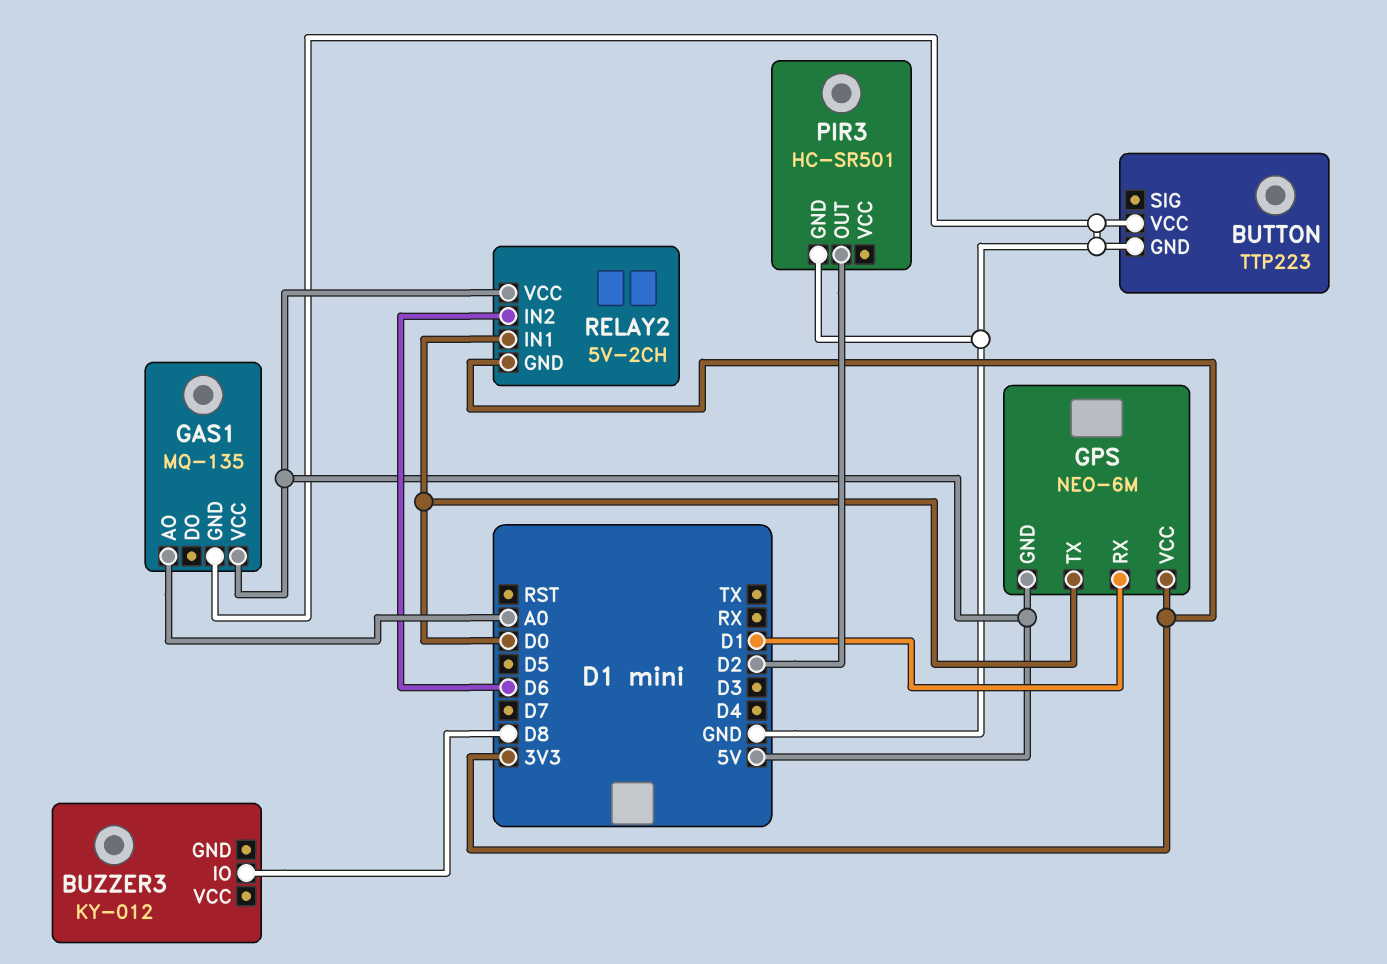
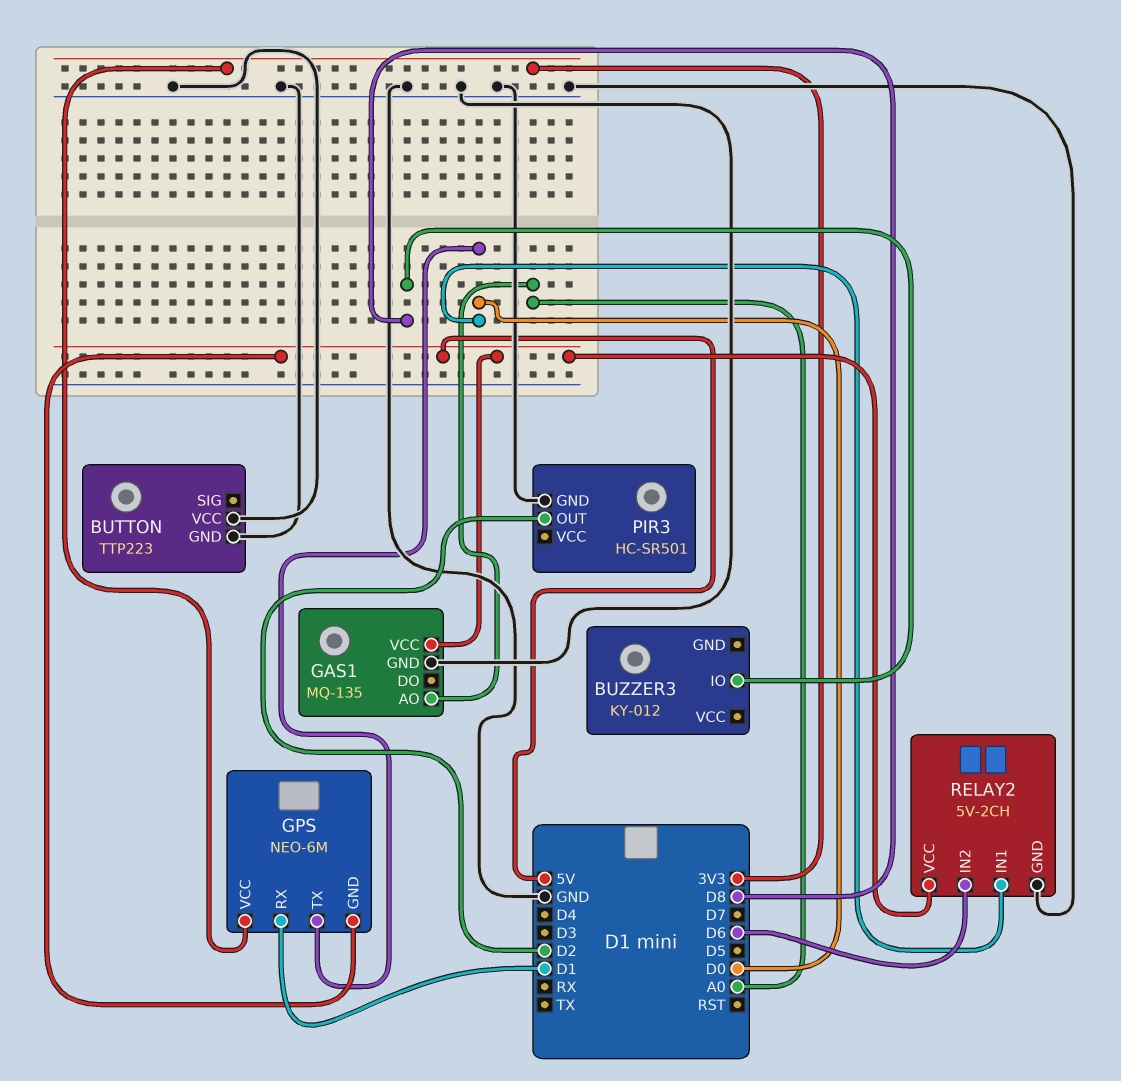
RELAY2 pin GND: 3V3 -> GND

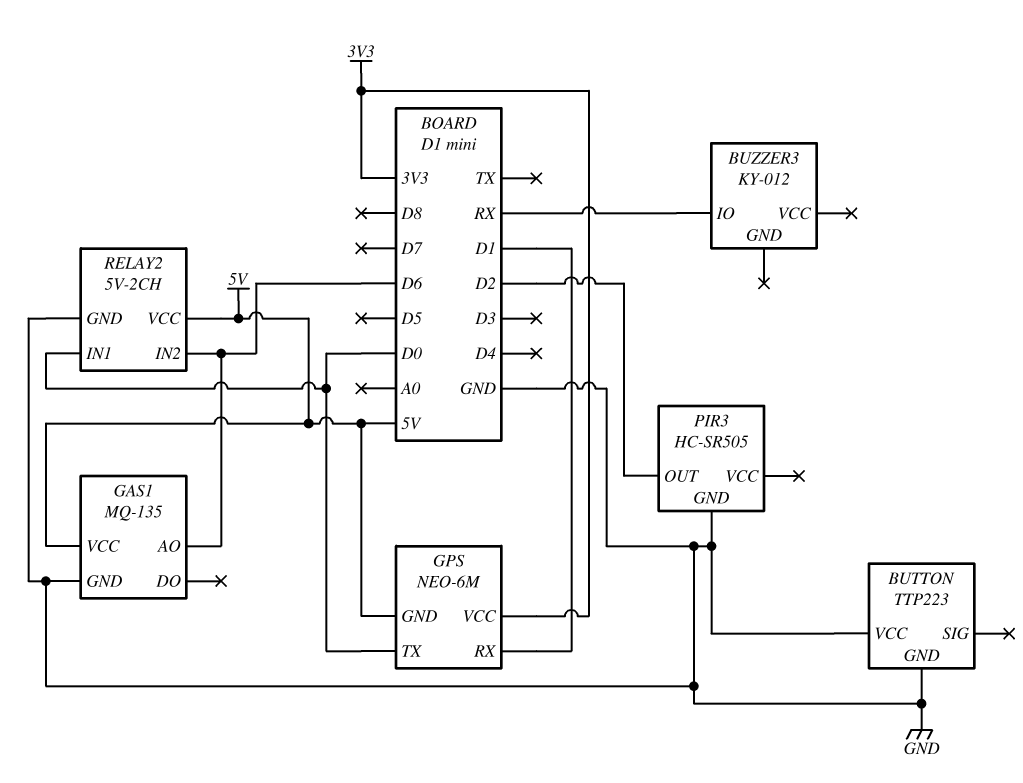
BUZZER3 pin IO: D8 -> RX
GAS1 pin AO: A0 -> D6
PIR3: HC-SR501 -> HC-SR505

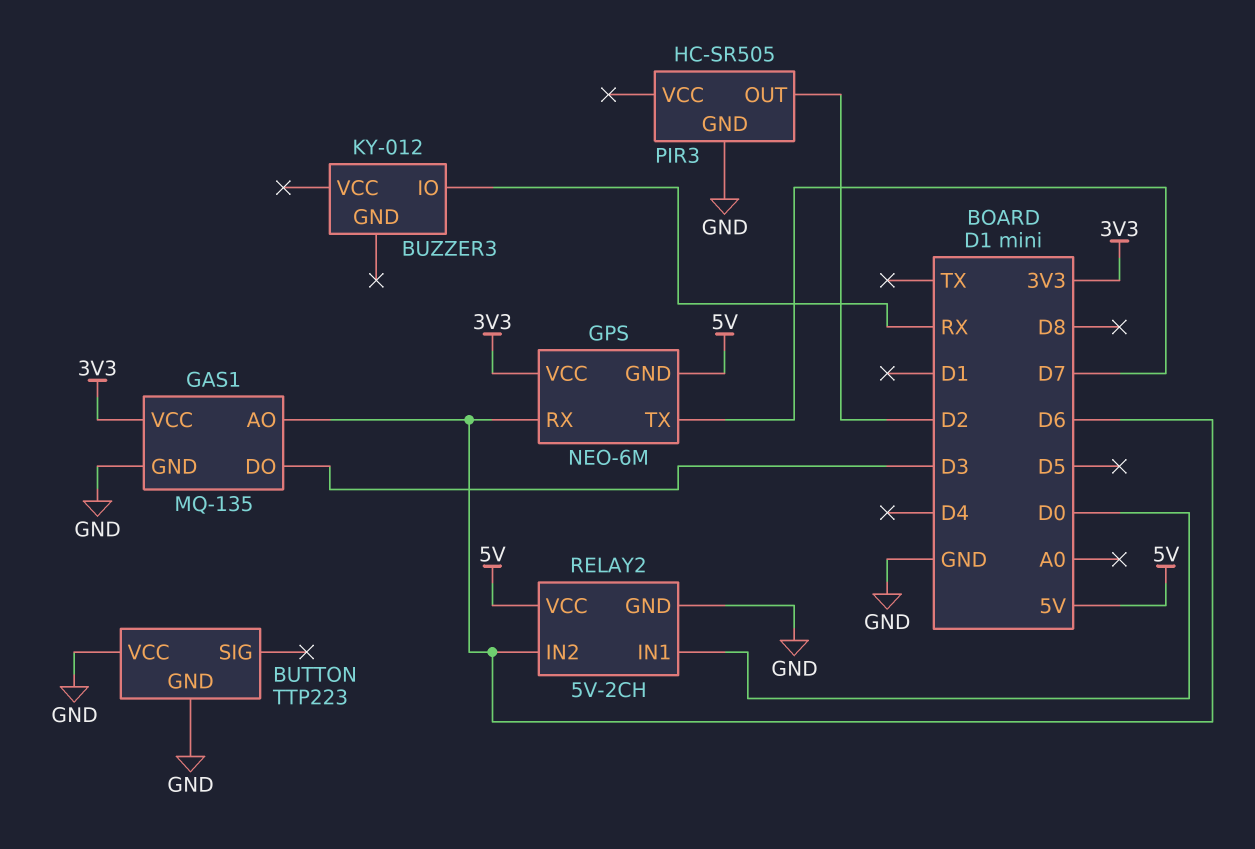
GAS1 pin DO: none -> D3
GAS1 pin VCC: 5V -> 3V3
GPS pin RX: D1 -> D6
GPS pin TX: D0 -> D7

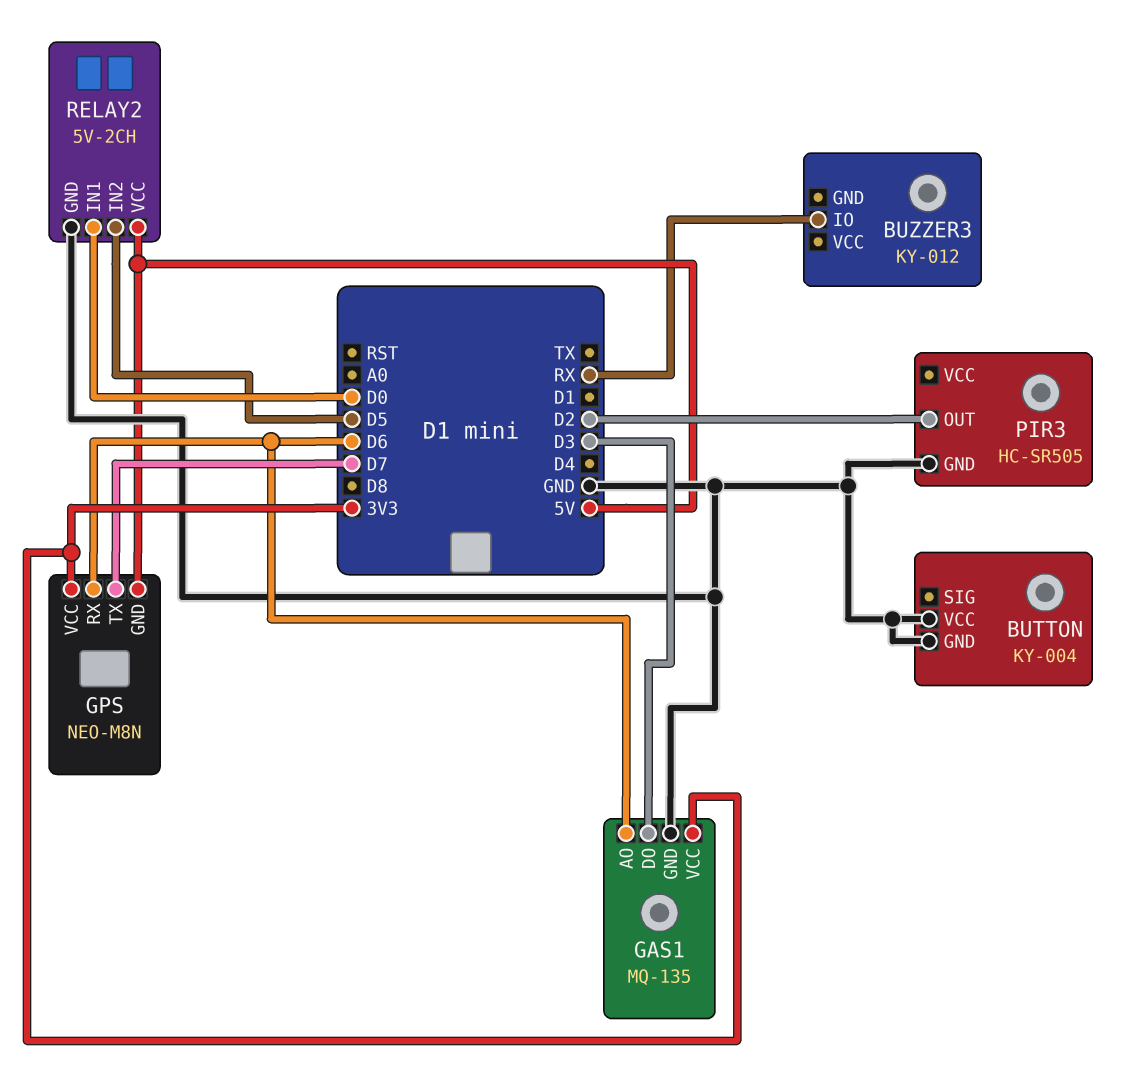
BUTTON: TTP223 -> KY-004
GPS: NEO-6M -> NEO-M8N
RELAY2 pin IN2: D6 -> D5

